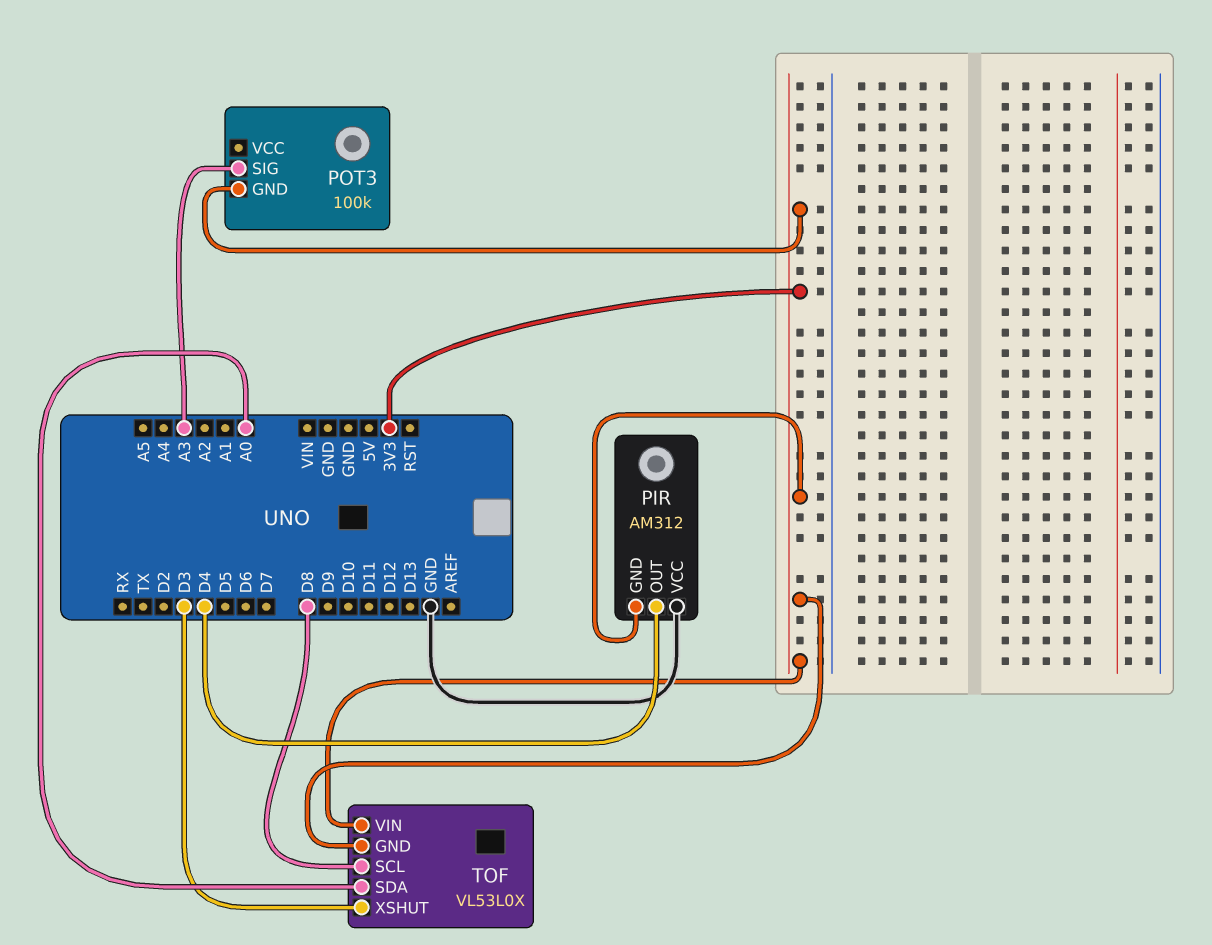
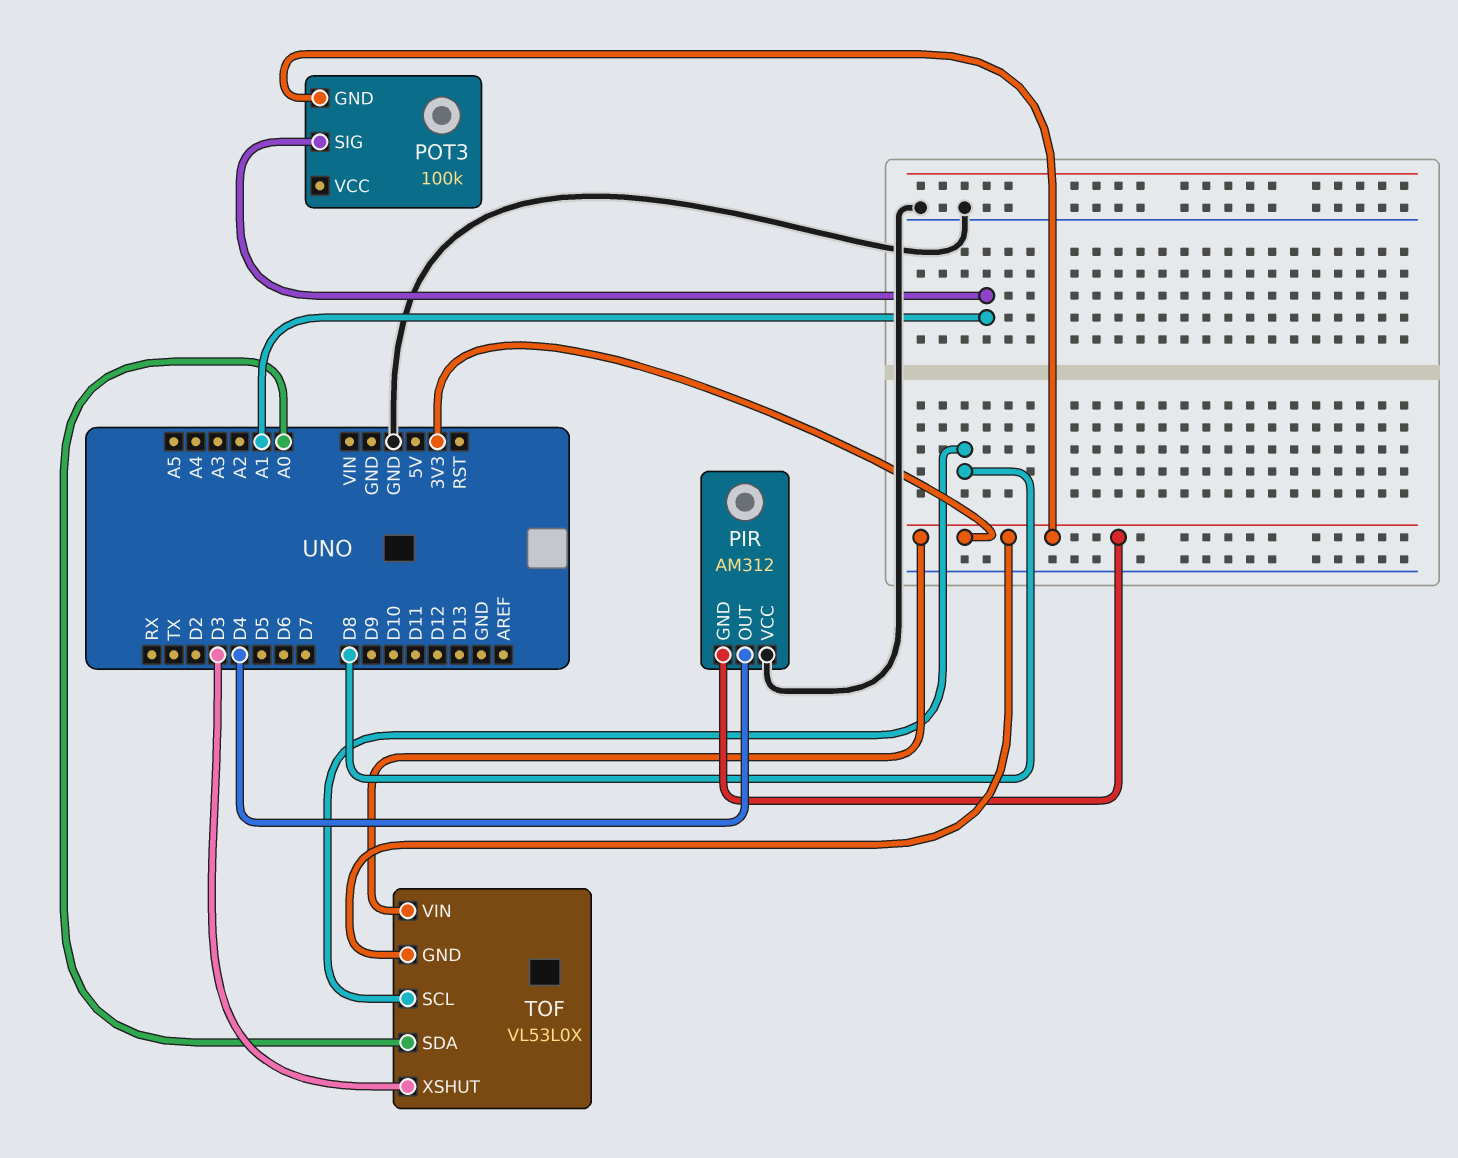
POT3 pin SIG: A3 -> A1

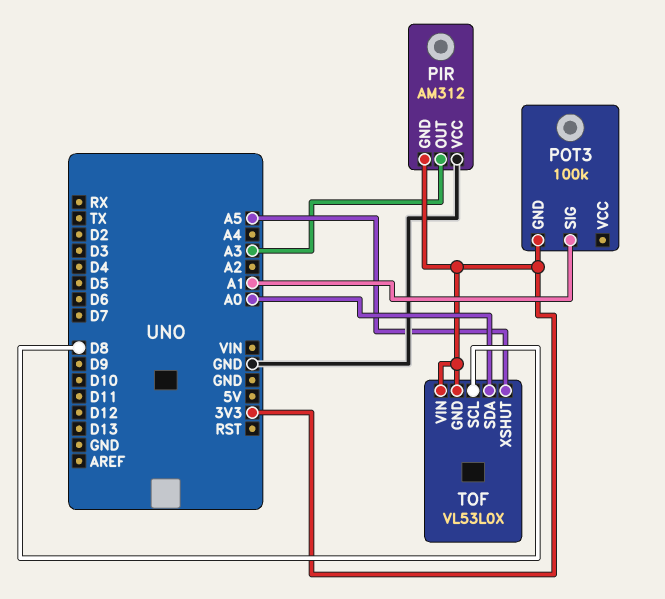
PIR pin OUT: D4 -> A3
TOF pin XSHUT: D3 -> A5

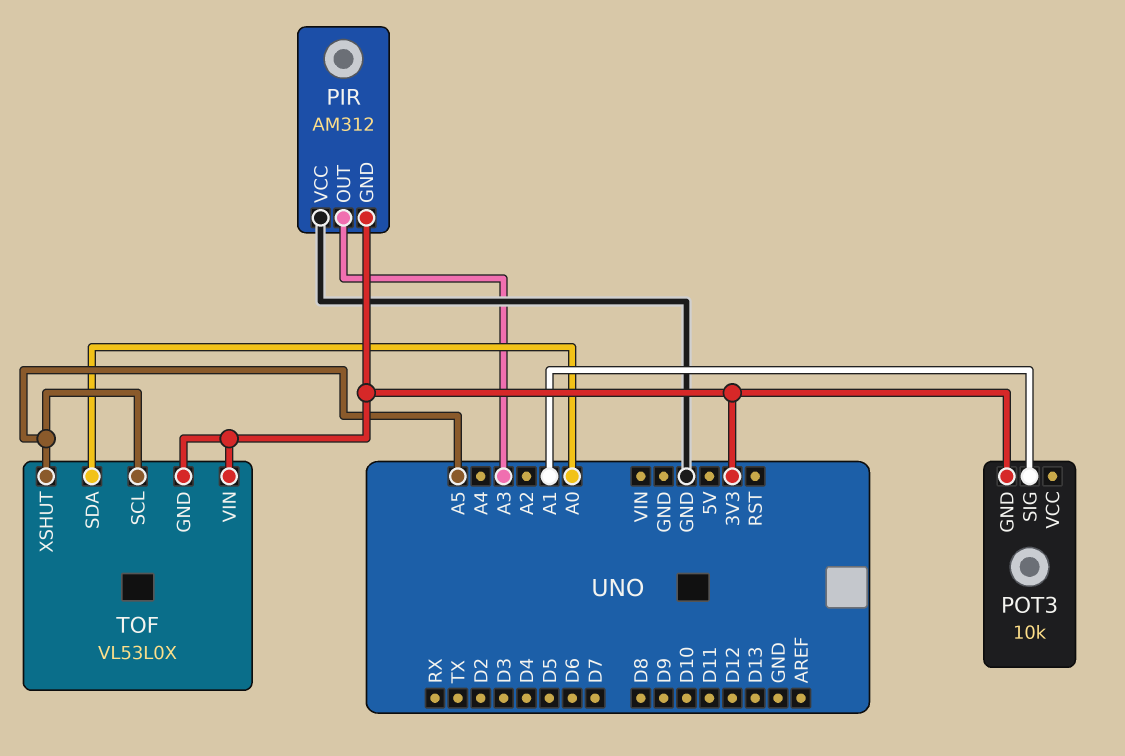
POT3: 100k -> 10k
TOF pin SCL: D8 -> A5

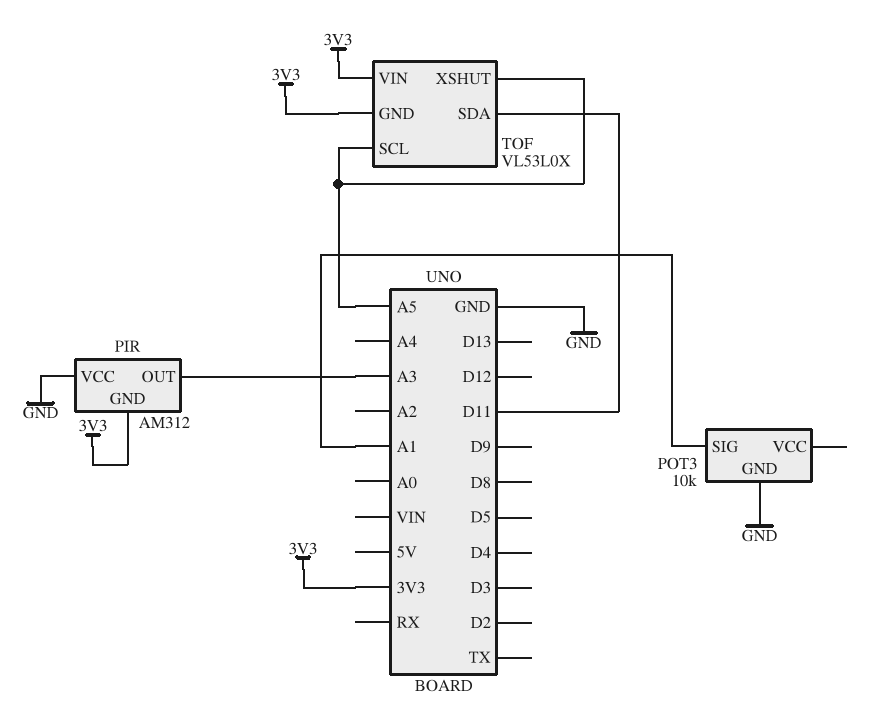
POT3 pin GND: 3V3 -> GND
TOF pin SDA: A0 -> D11

